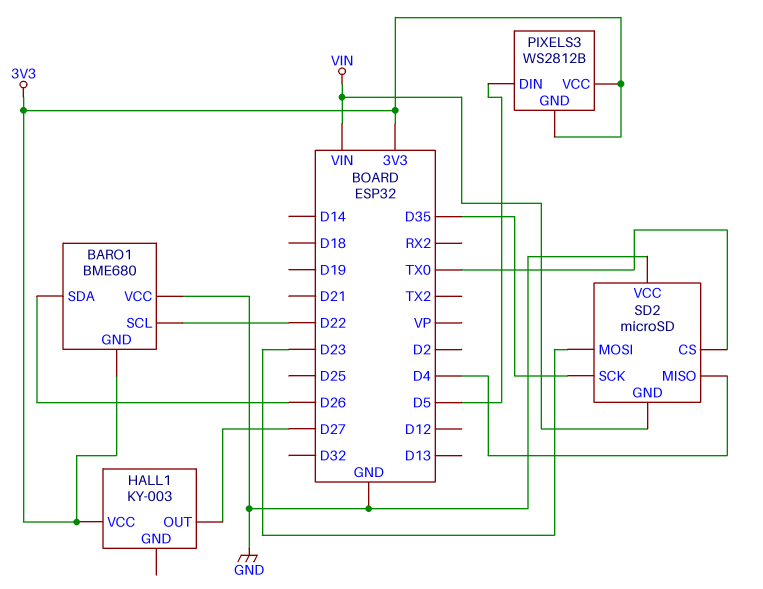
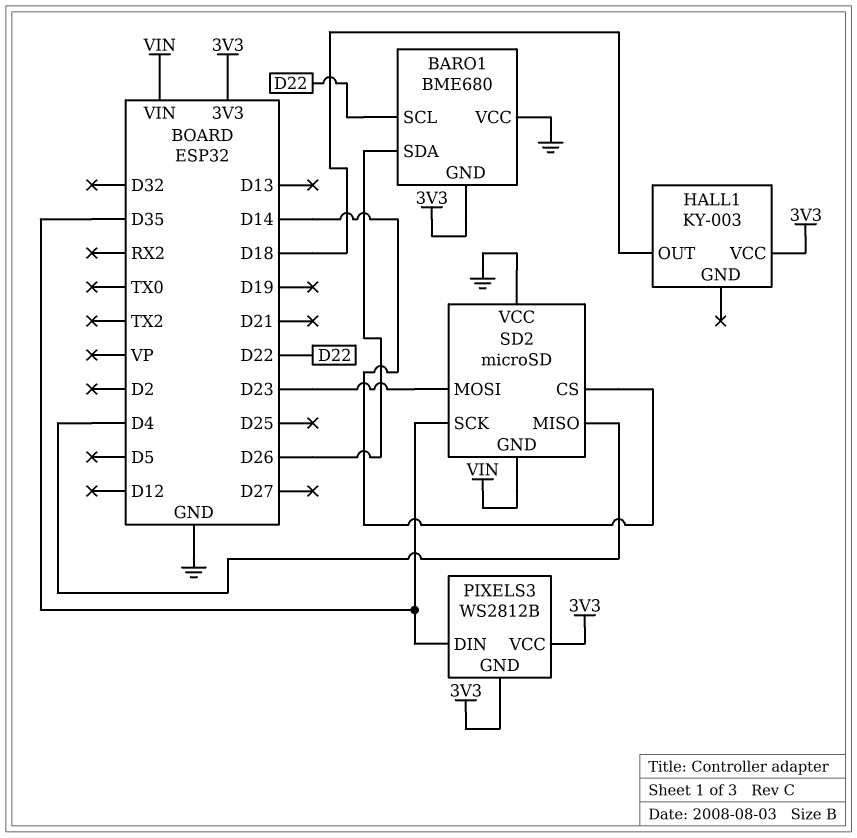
HALL1 pin OUT: D27 -> D18
PIXELS3 pin DIN: D5 -> D35
SD2 pin CS: TX0 -> D14

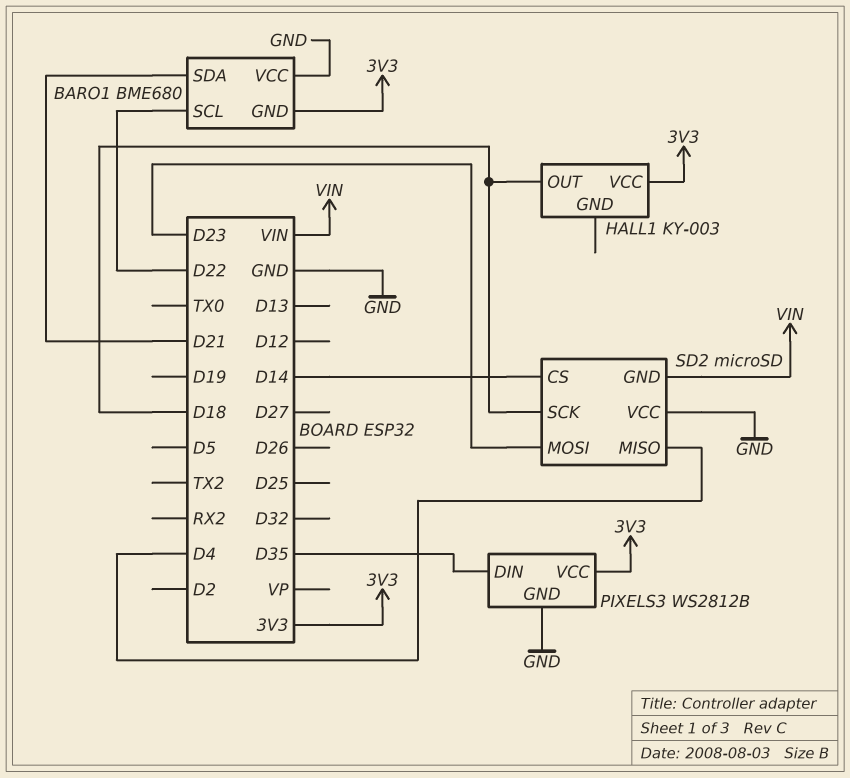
BARO1 pin SDA: D26 -> D21
PIXELS3 pin GND: 3V3 -> GND
SD2 pin SCK: D35 -> D18

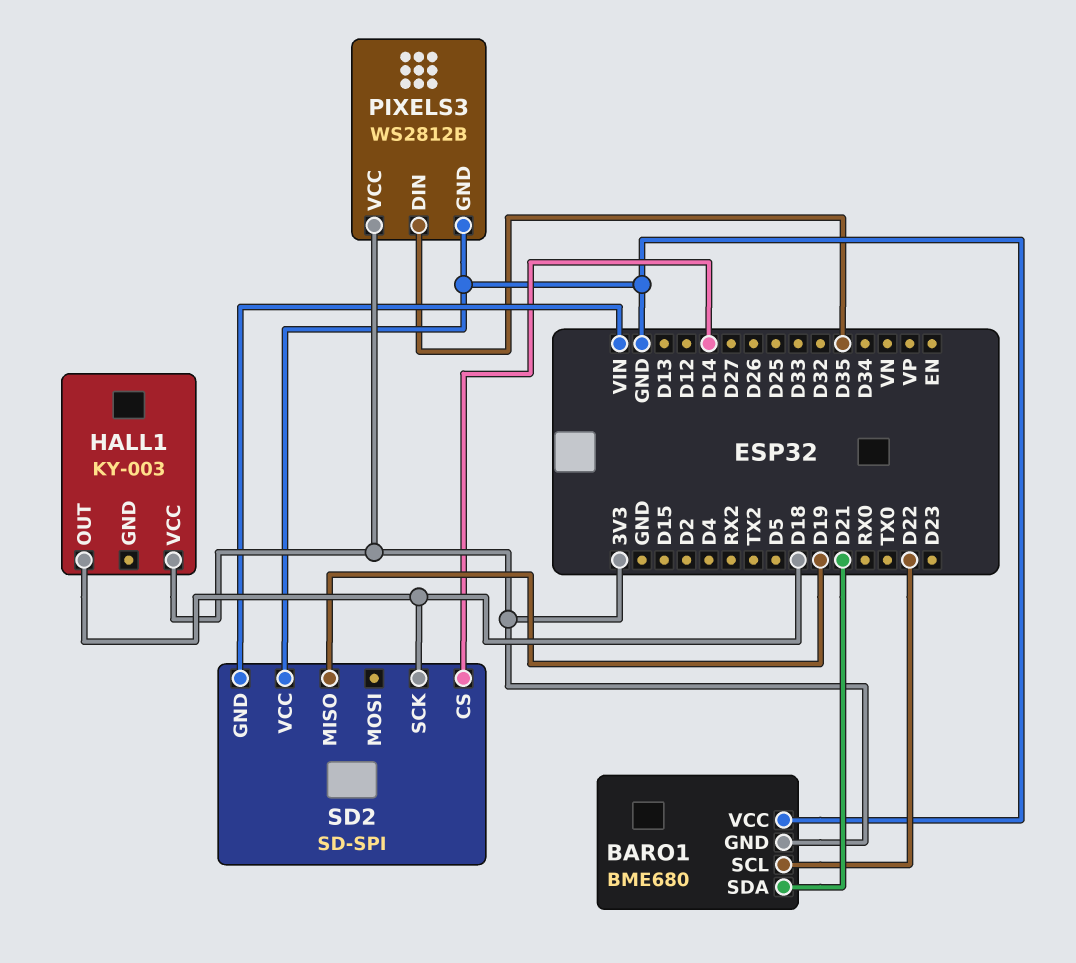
SD2: microSD -> SD-SPI
SD2 pin MISO: D4 -> D19
SD2 pin MOSI: D23 -> none

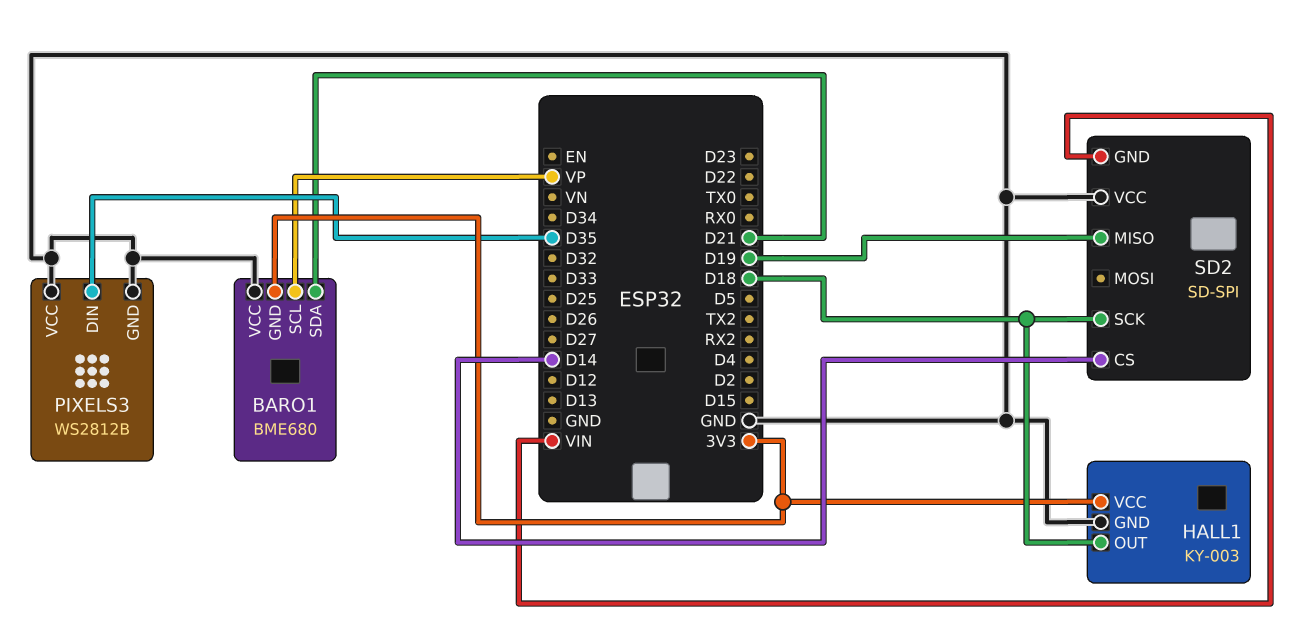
BARO1 pin SCL: D22 -> VP
HALL1 pin GND: none -> GND
PIXELS3 pin VCC: 3V3 -> GND

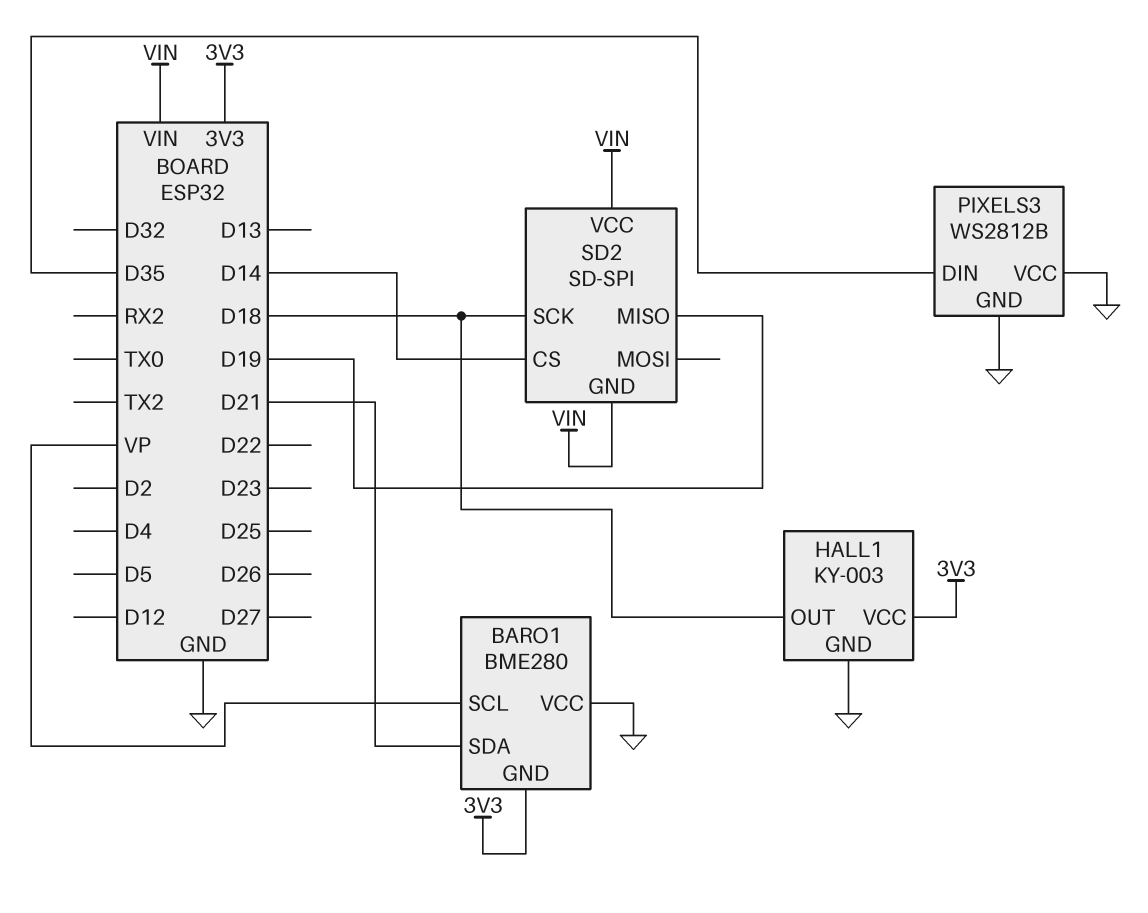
BARO1: BME680 -> BME280
SD2 pin VCC: GND -> VIN

